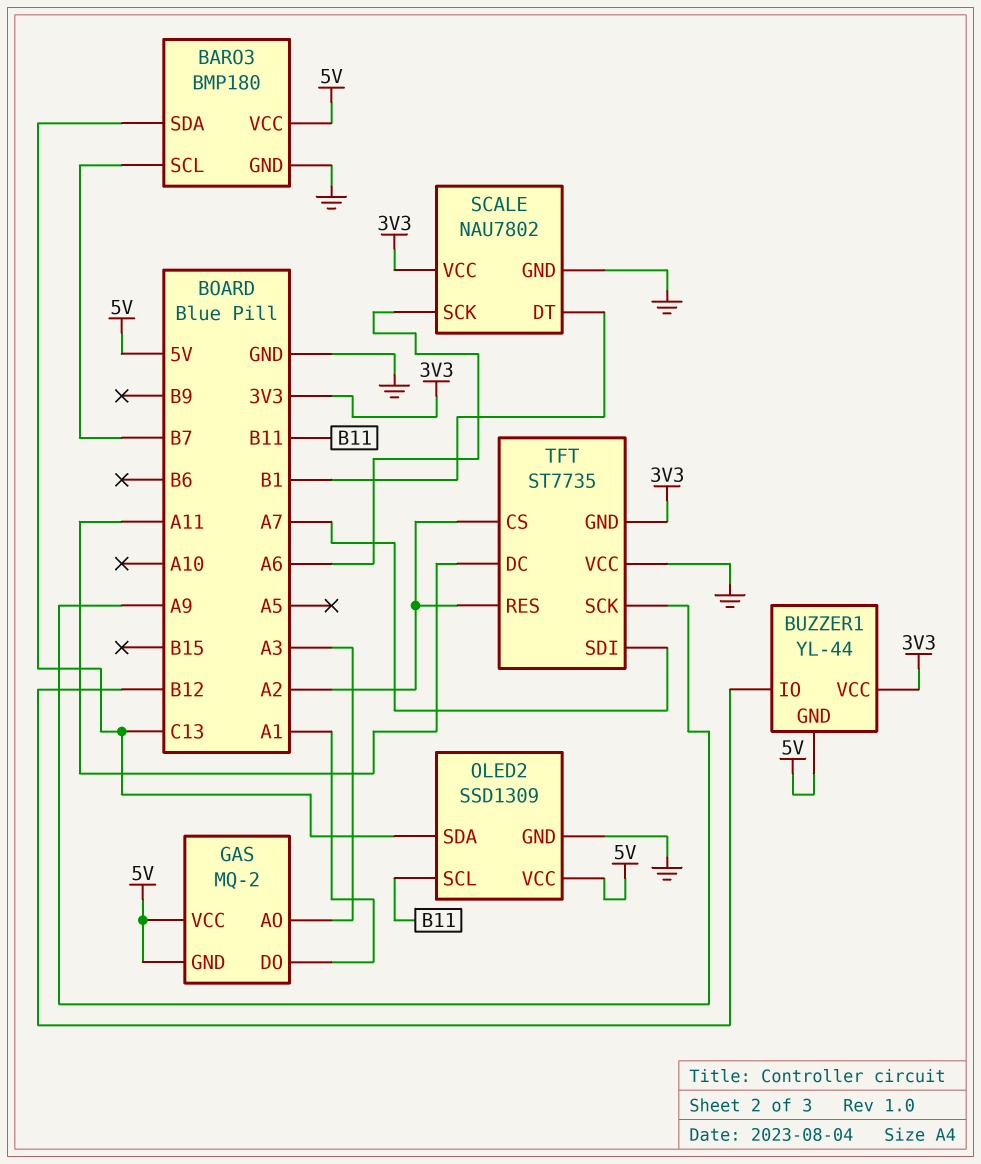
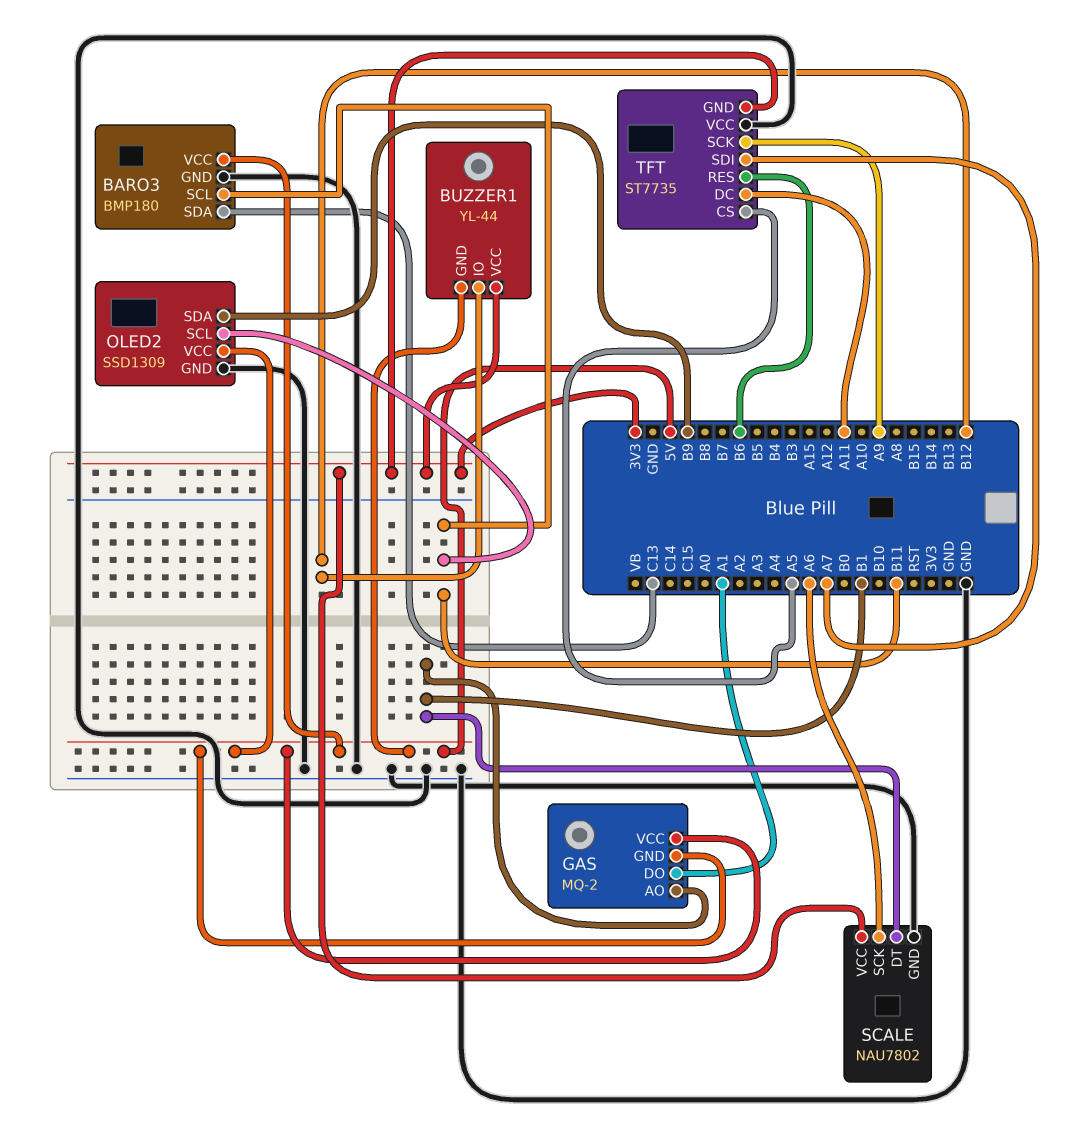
BARO3 pin SCL: B7 -> B11
GAS pin AO: A3 -> B1
OLED2 pin SDA: C13 -> B9
TFT pin CS: A2 -> A5
TFT pin RES: A2 -> B6

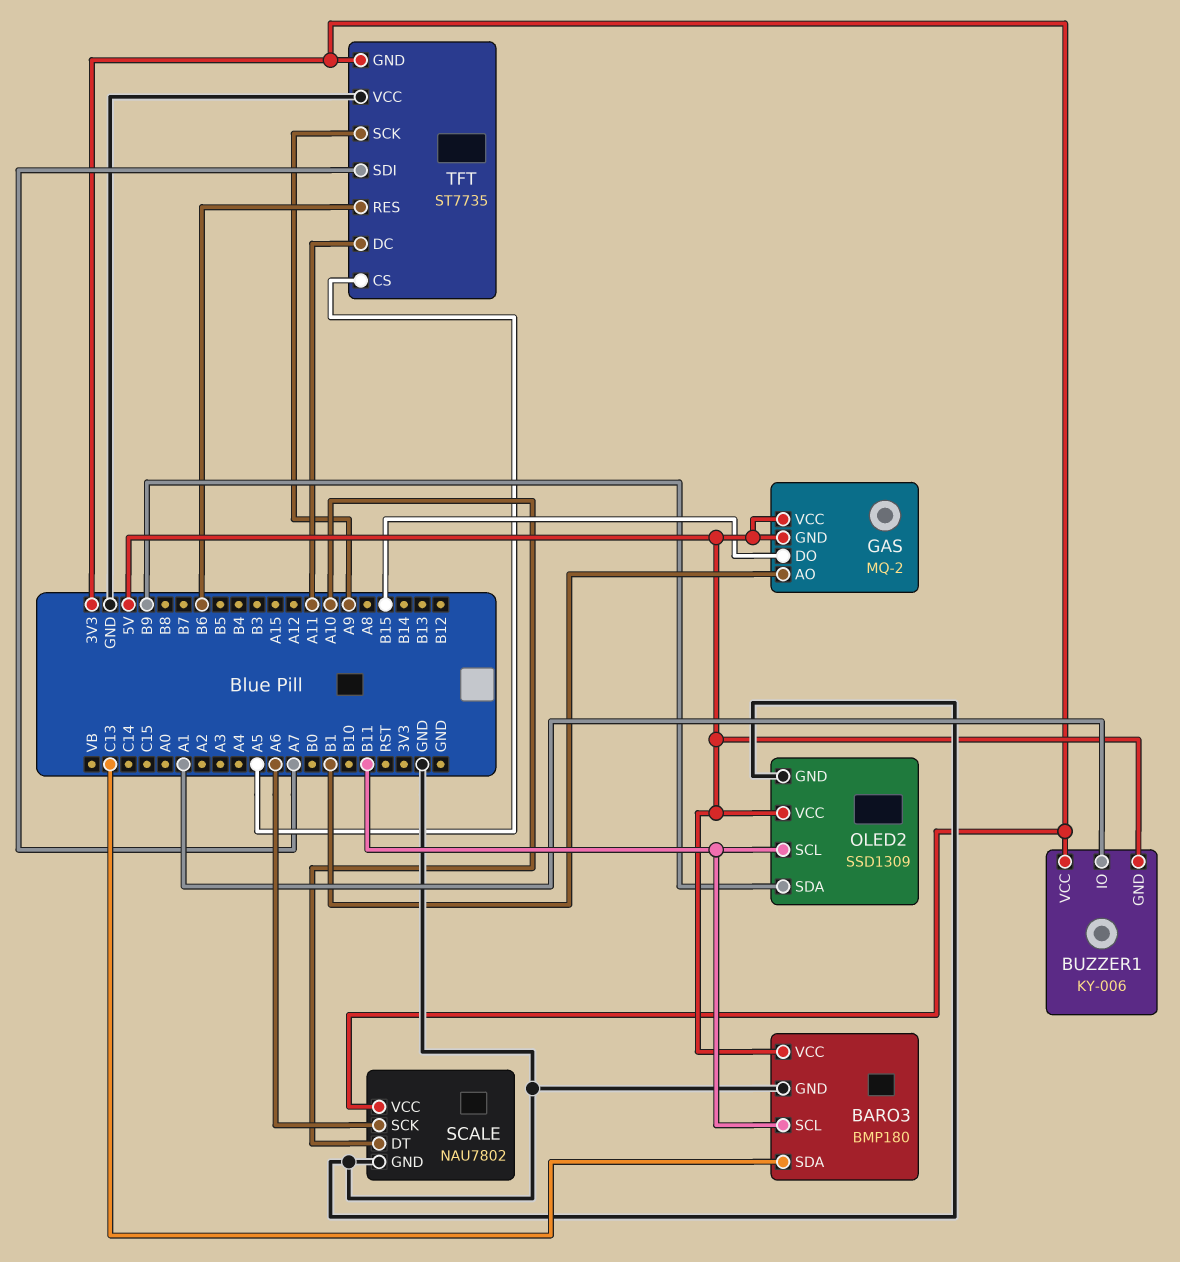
BUZZER1: YL-44 -> KY-006
BUZZER1 pin IO: B12 -> A1
GAS pin DO: A1 -> B15
SCALE pin DT: B1 -> A10

